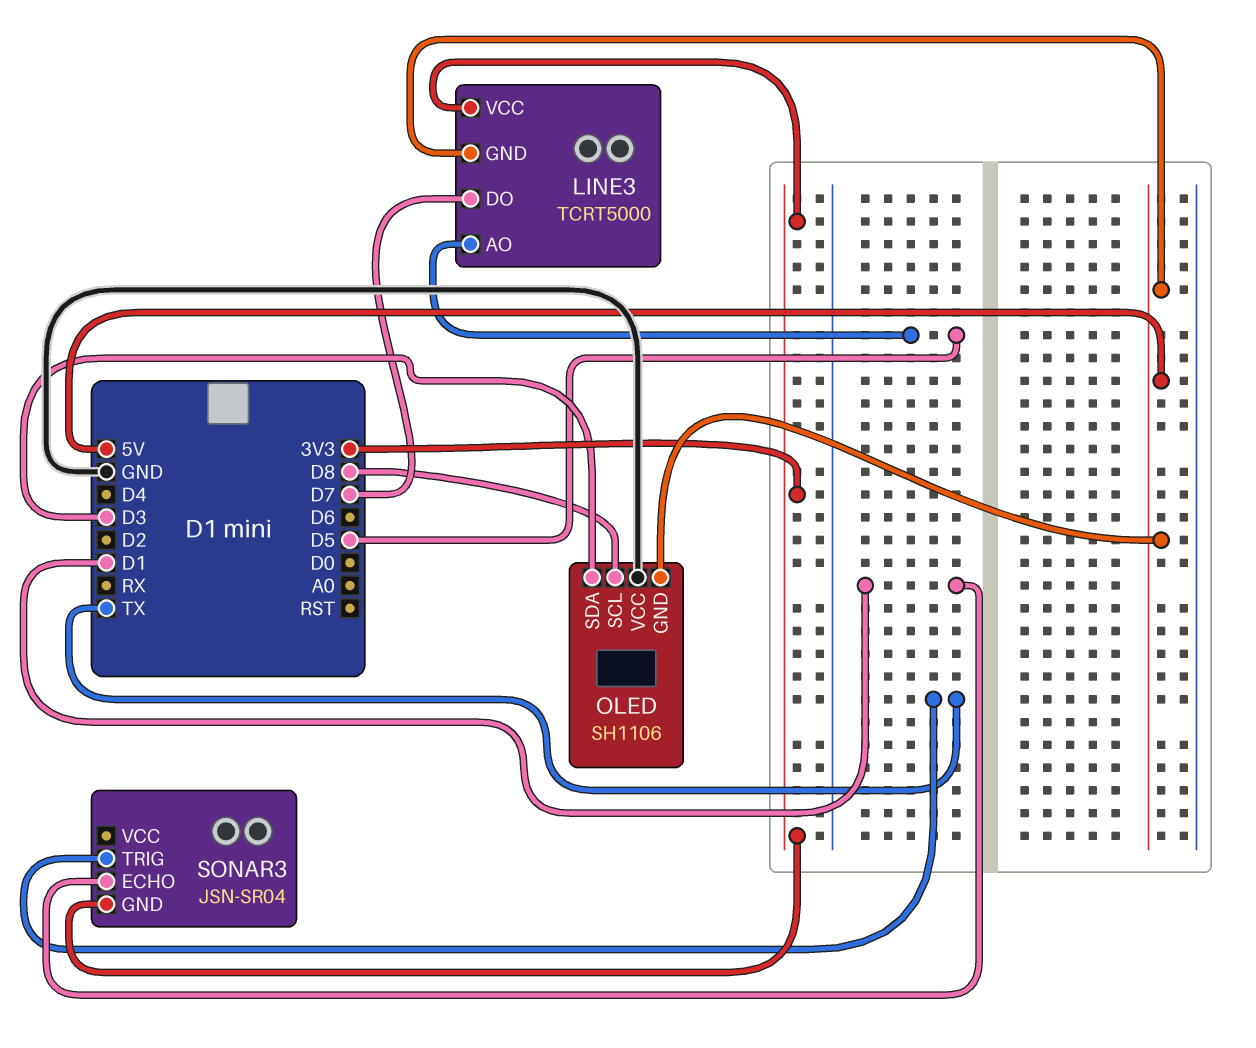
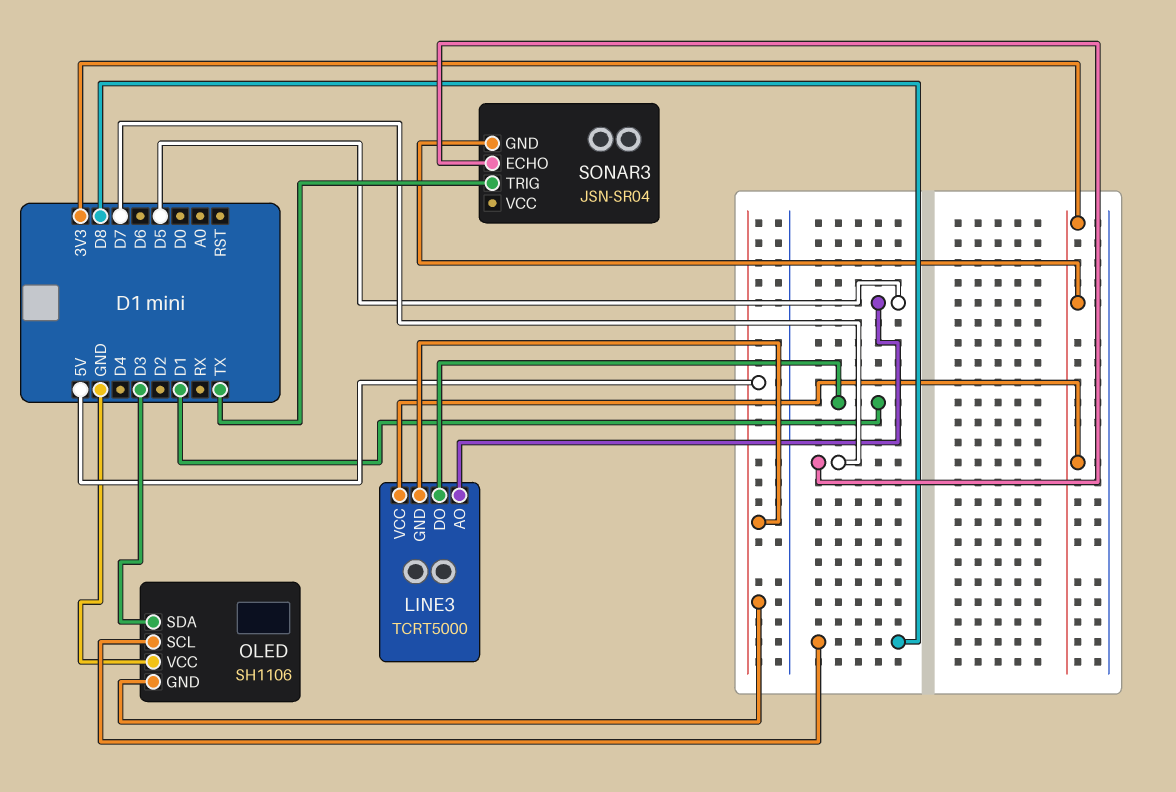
LINE3 pin DO: D7 -> D1
SONAR3 pin ECHO: D1 -> D7

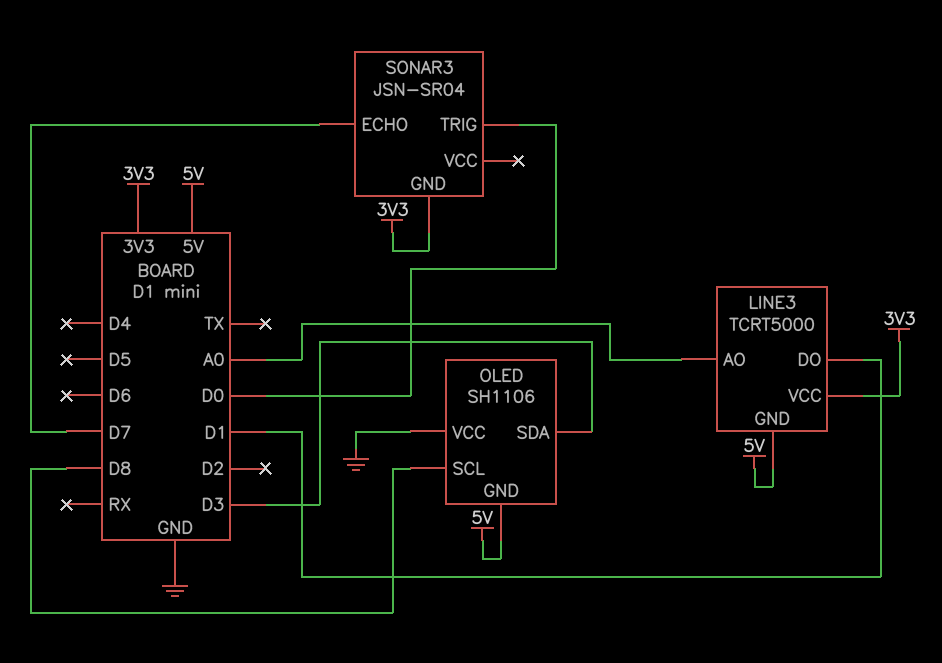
LINE3 pin AO: D5 -> A0
SONAR3 pin TRIG: TX -> D0

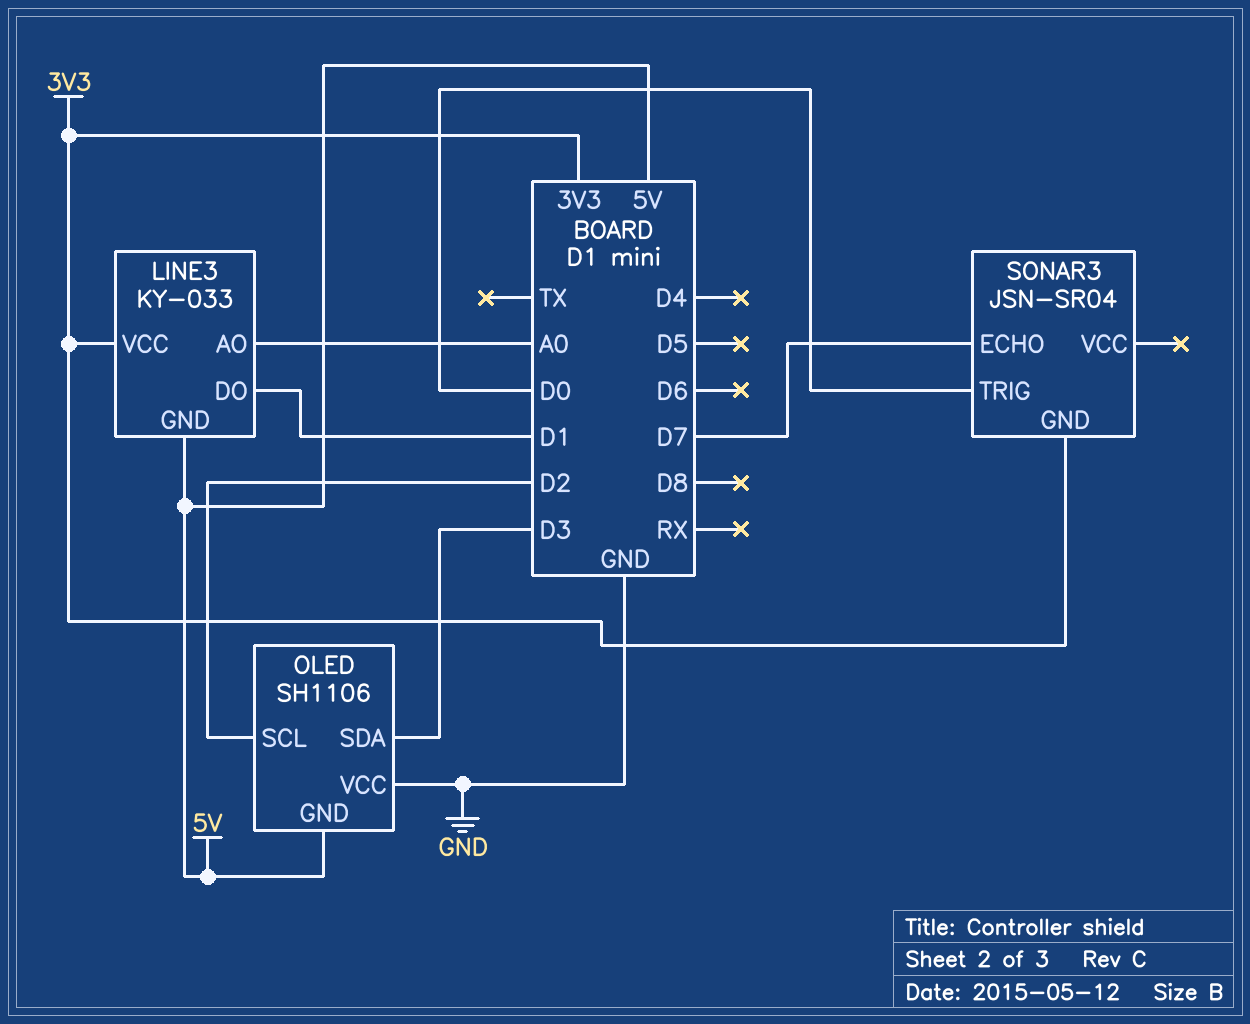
LINE3: TCRT5000 -> KY-033
OLED pin SCL: D8 -> D2

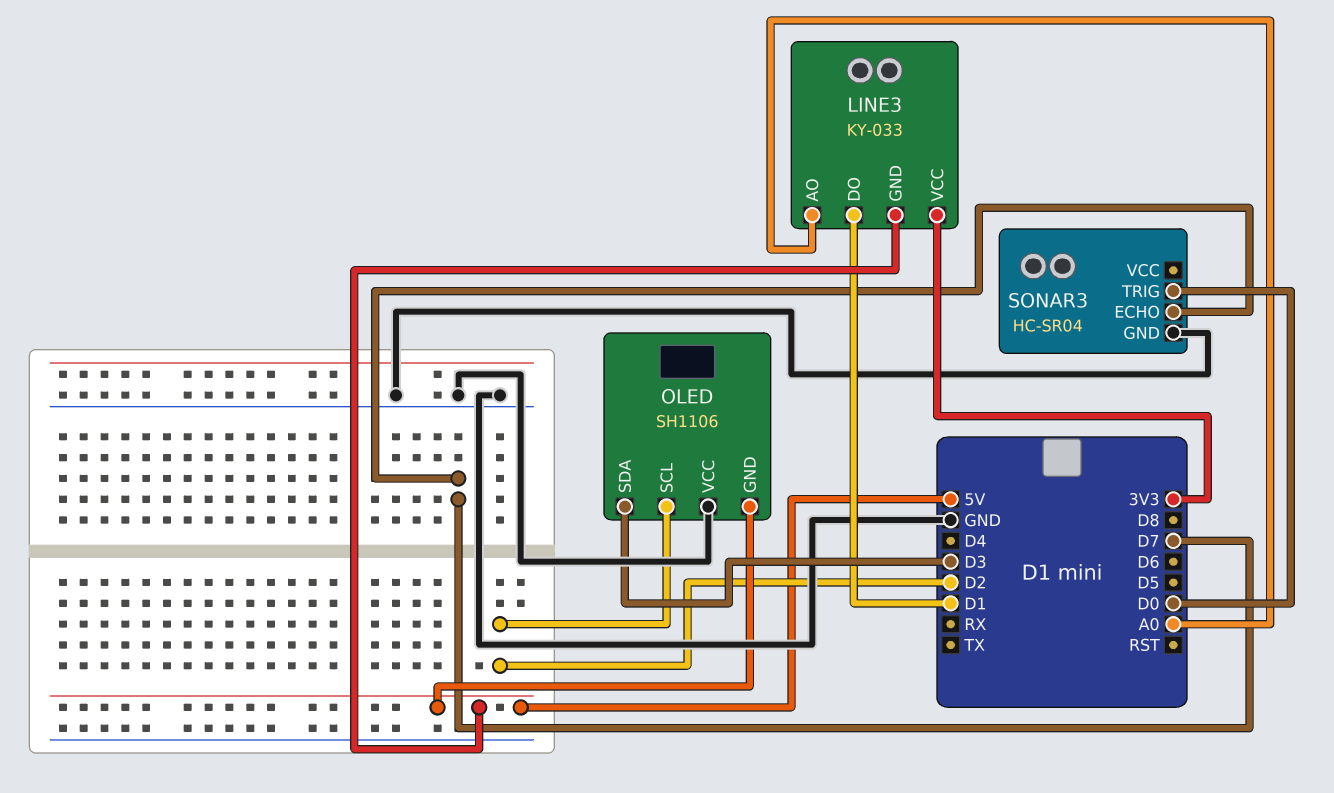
SONAR3: JSN-SR04 -> HC-SR04
SONAR3 pin GND: 3V3 -> GND

